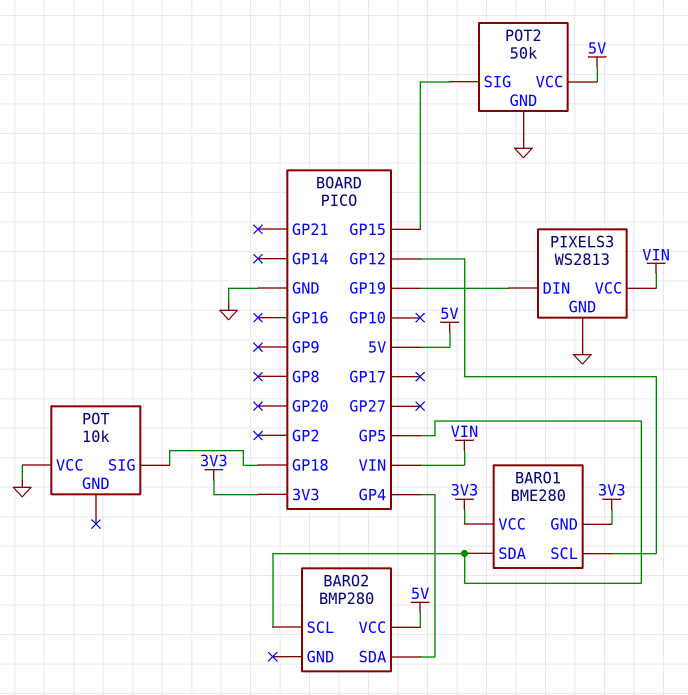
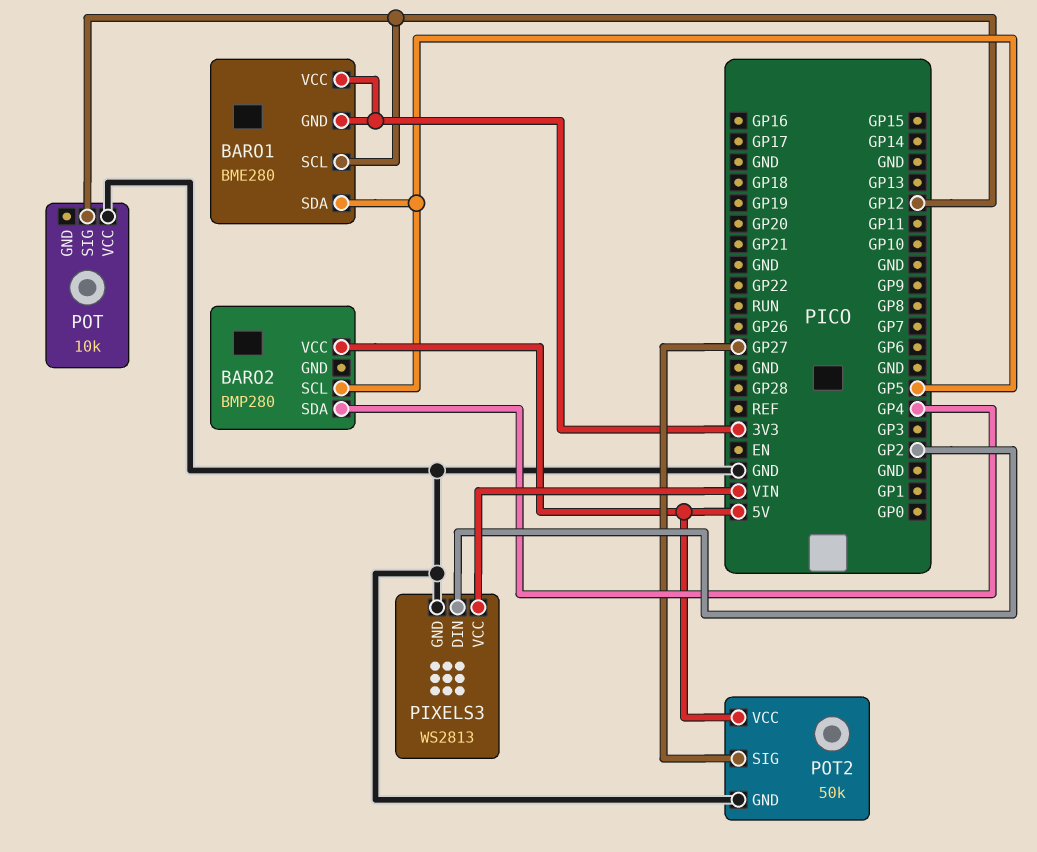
PIXELS3 pin DIN: GP19 -> GP2
POT pin SIG: GP18 -> GP12
POT2 pin SIG: GP15 -> GP27

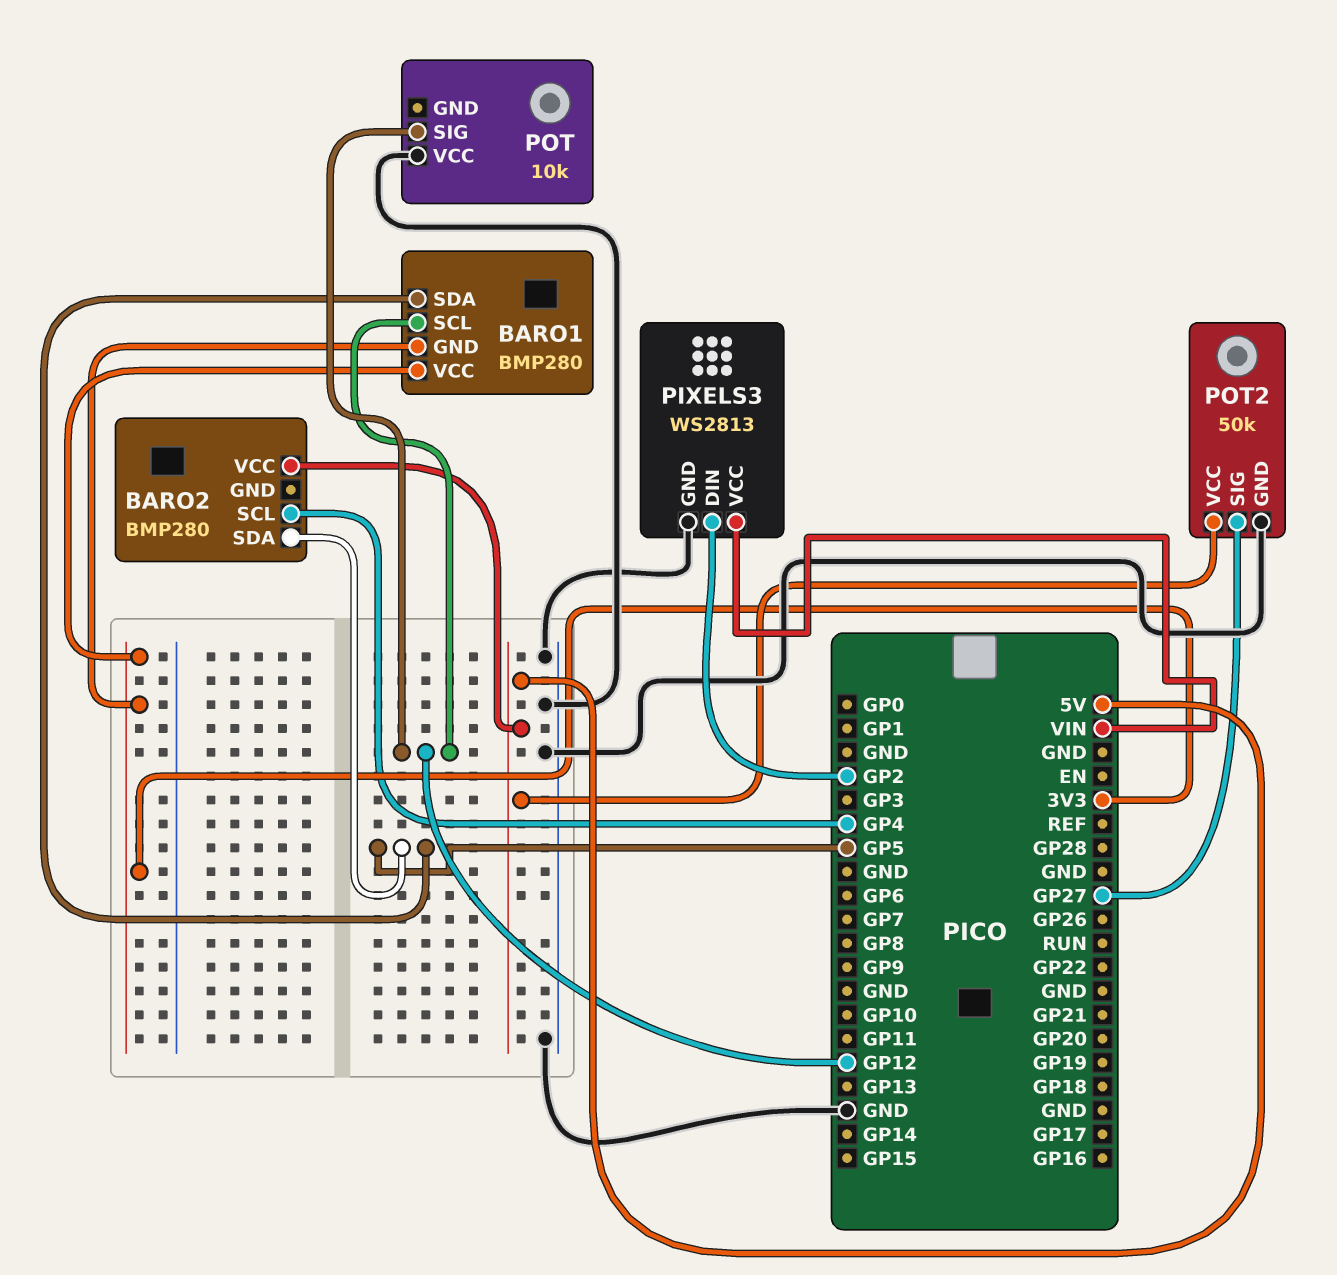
BARO1: BME280 -> BMP280
BARO2 pin SCL: GP5 -> GP4
BARO2 pin SDA: GP4 -> GP5

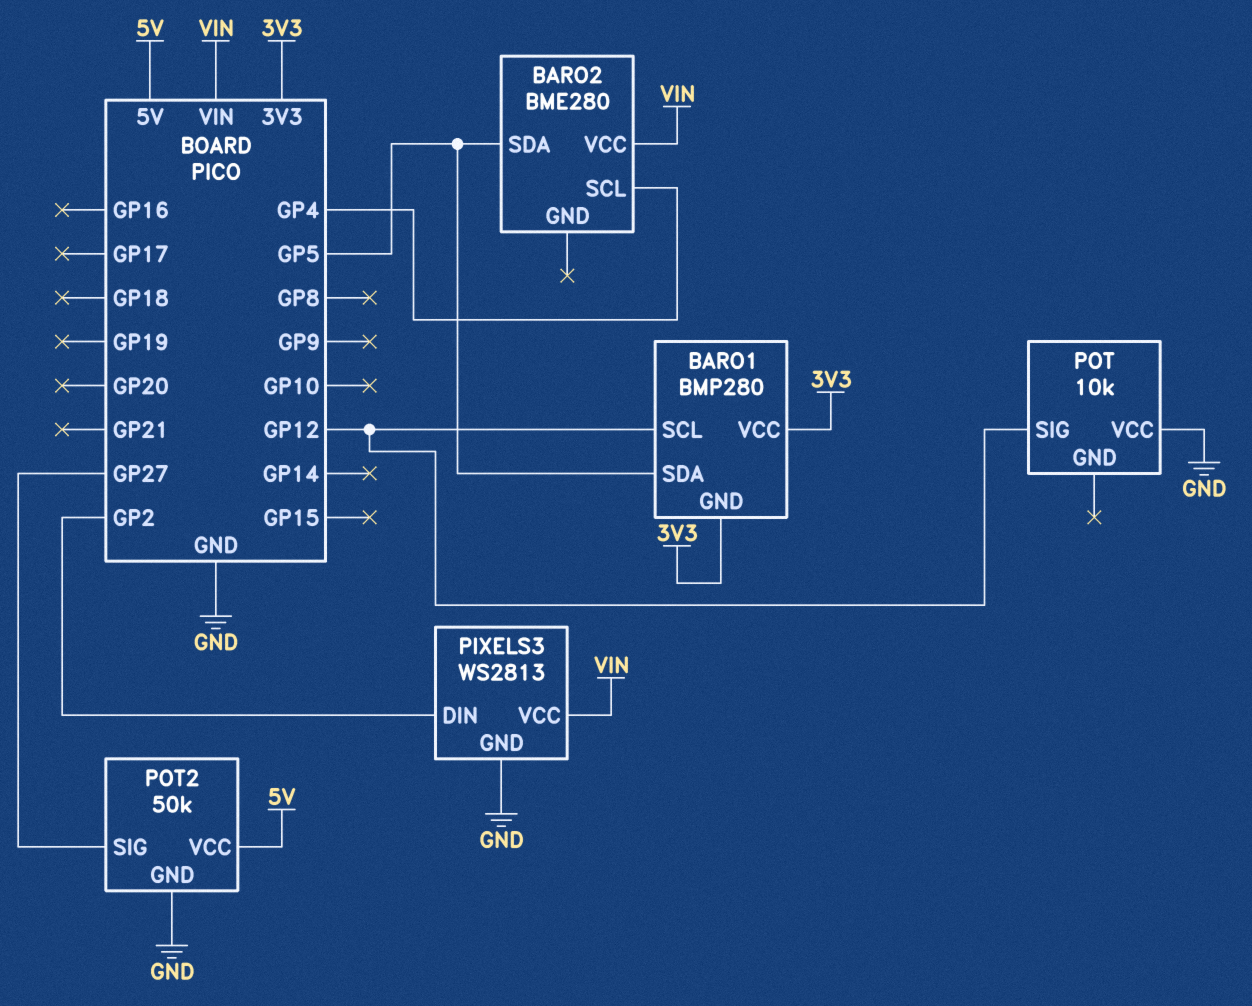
BARO2: BMP280 -> BME280
BARO2 pin VCC: 5V -> VIN

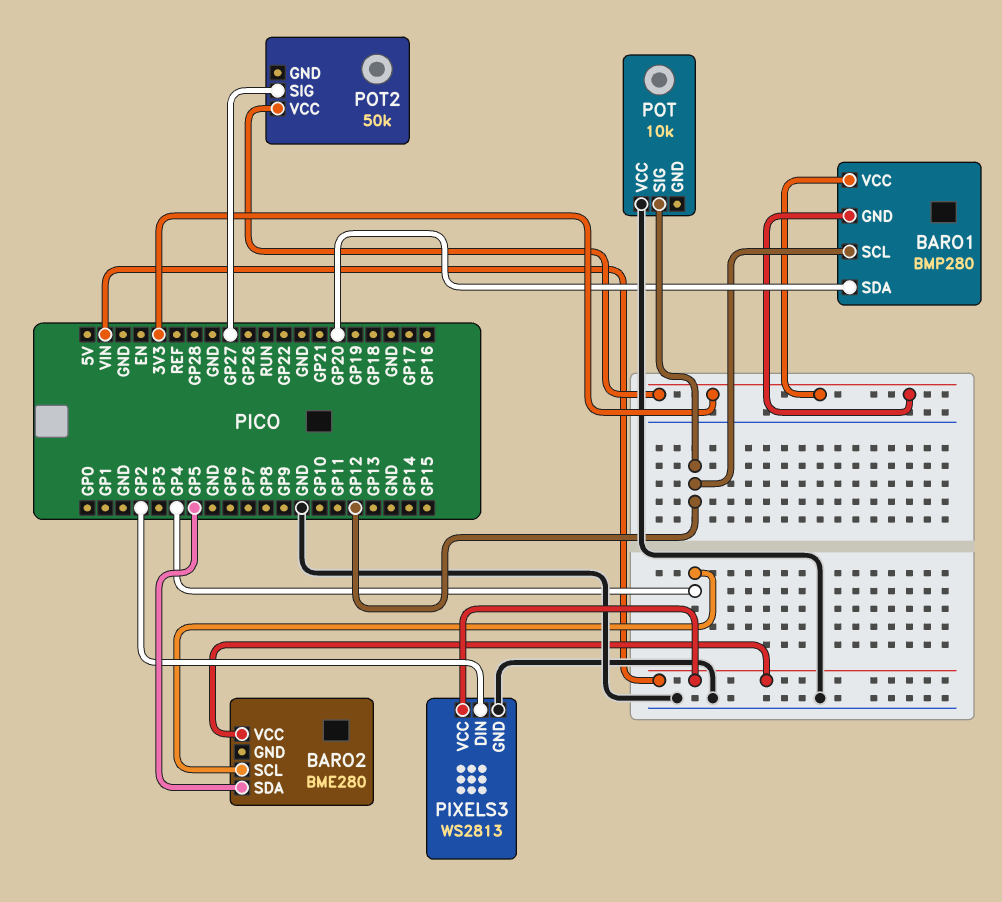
BARO1 pin SDA: GP5 -> GP20
POT2 pin GND: GND -> none
POT2 pin VCC: 5V -> 3V3

